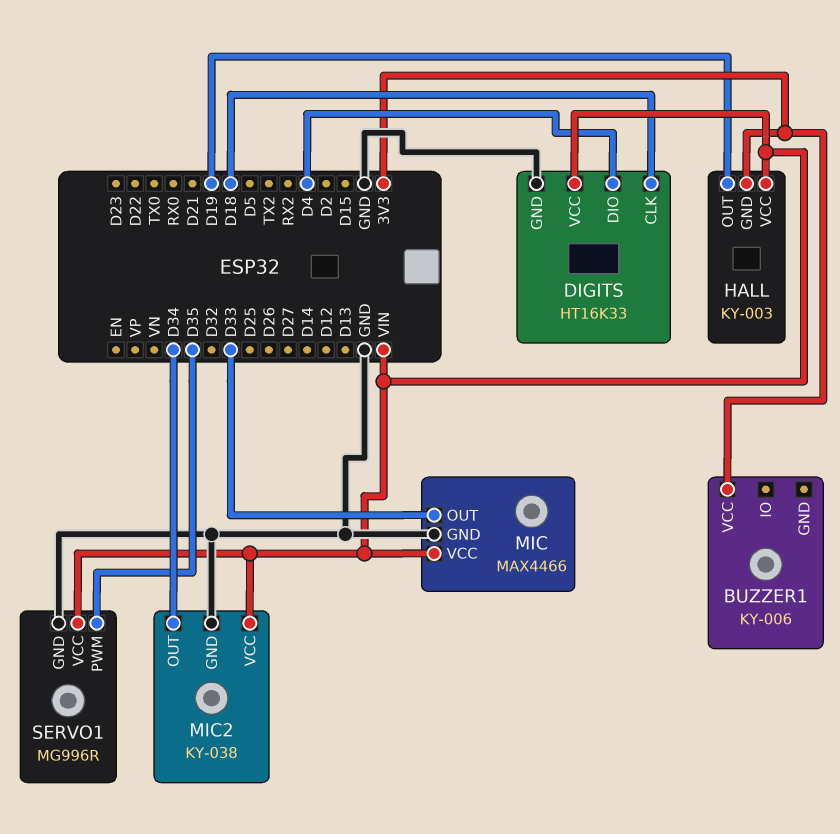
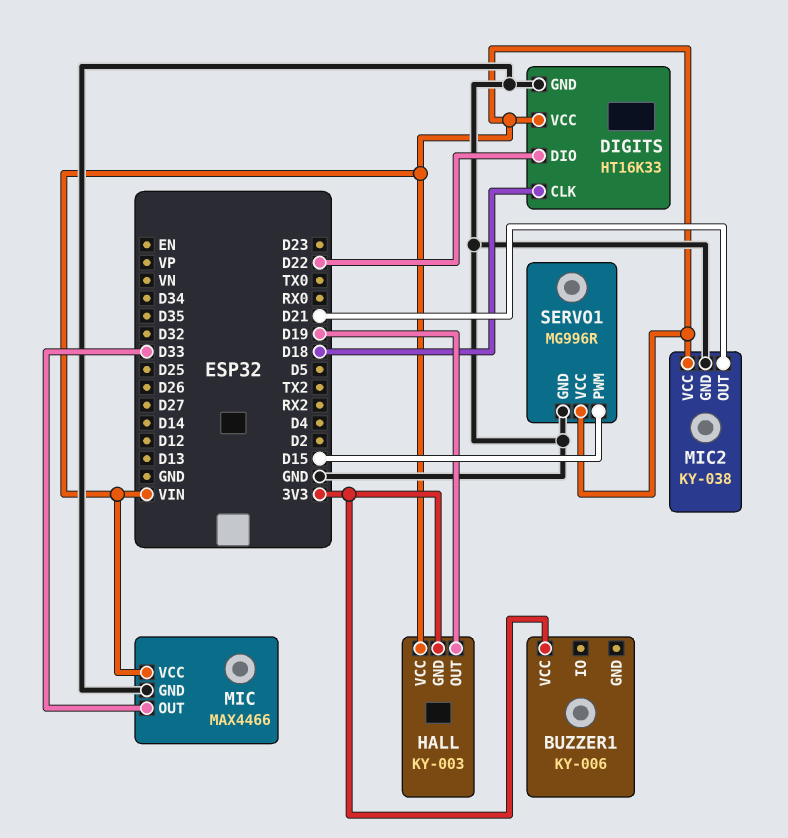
DIGITS pin DIO: D4 -> D22
MIC2 pin OUT: D34 -> D21
SERVO1 pin PWM: D35 -> D15

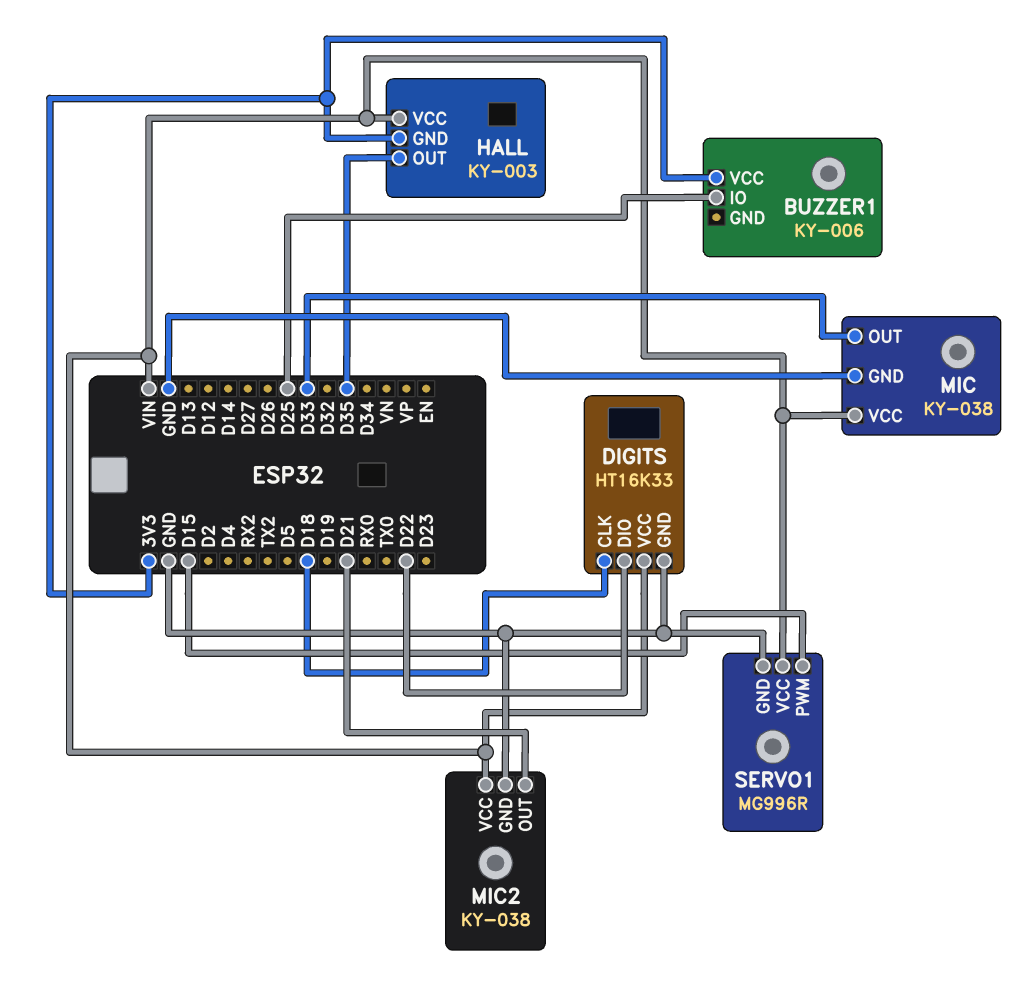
BUZZER1 pin IO: none -> D25
HALL pin OUT: D19 -> D35
MIC: MAX4466 -> KY-038

